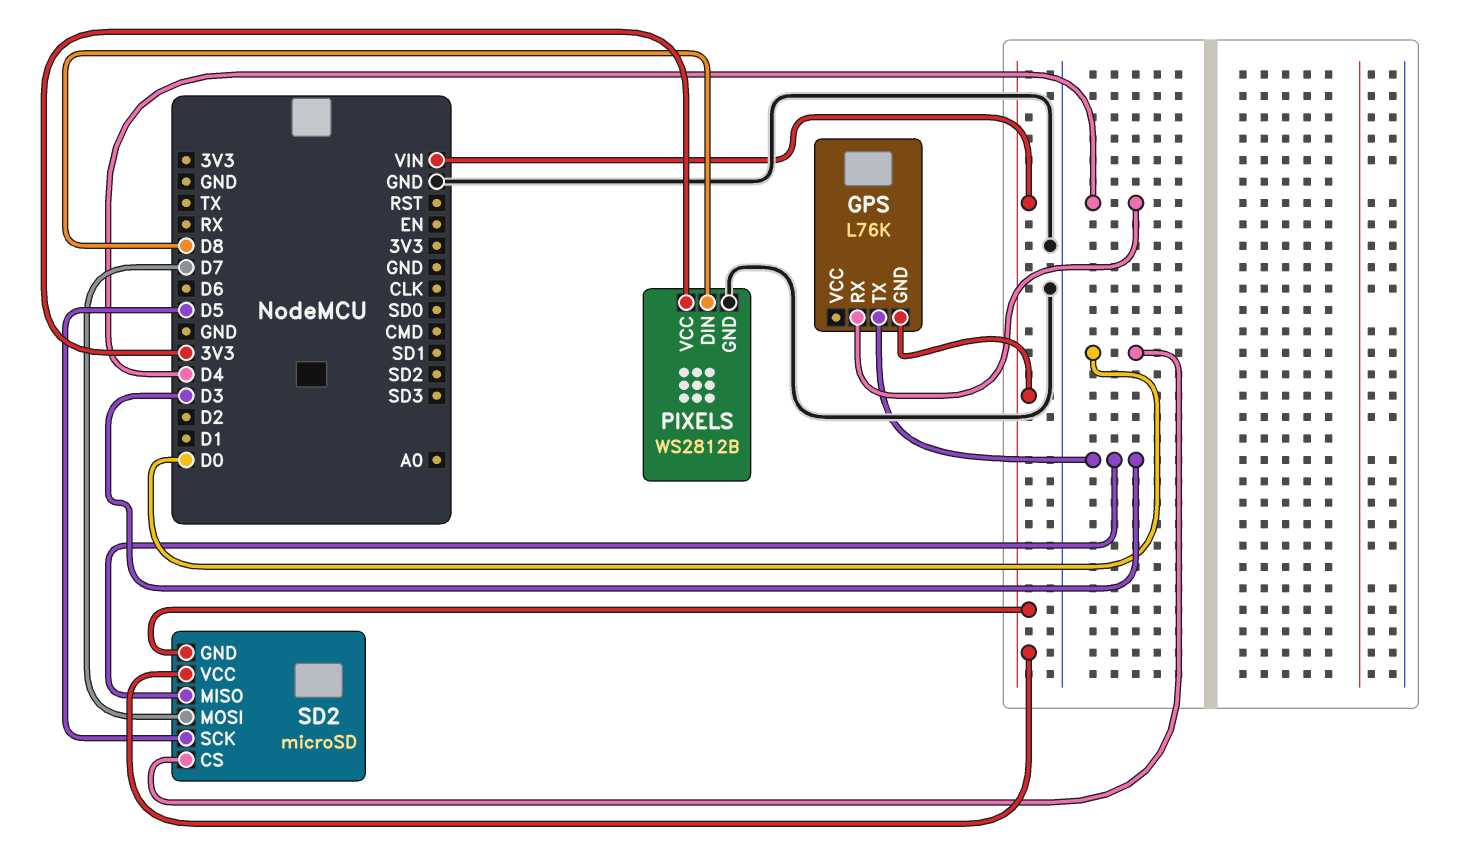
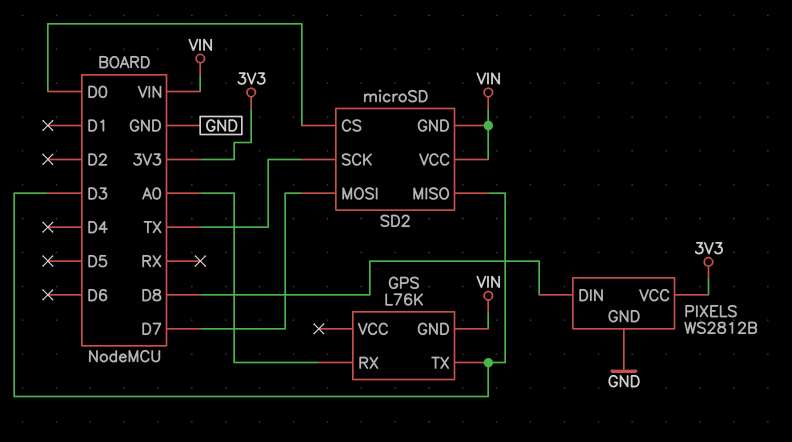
GPS pin RX: D4 -> A0
SD2 pin SCK: D5 -> TX

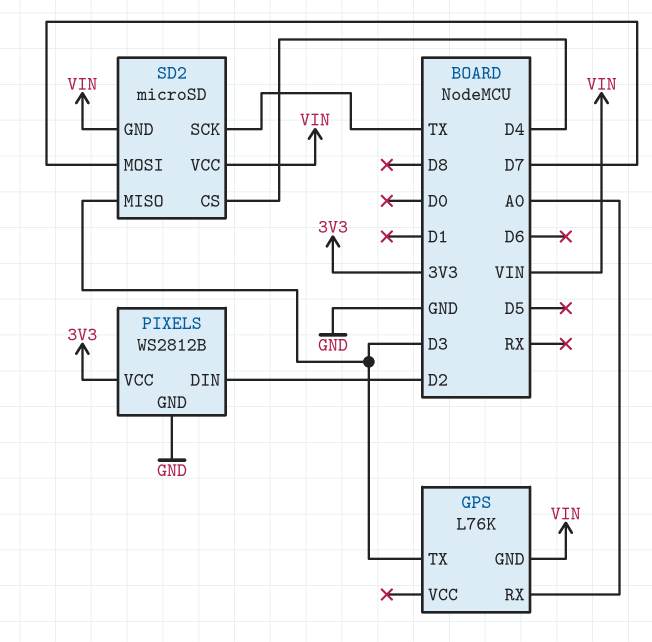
PIXELS pin DIN: D8 -> D2
SD2 pin CS: D0 -> D4

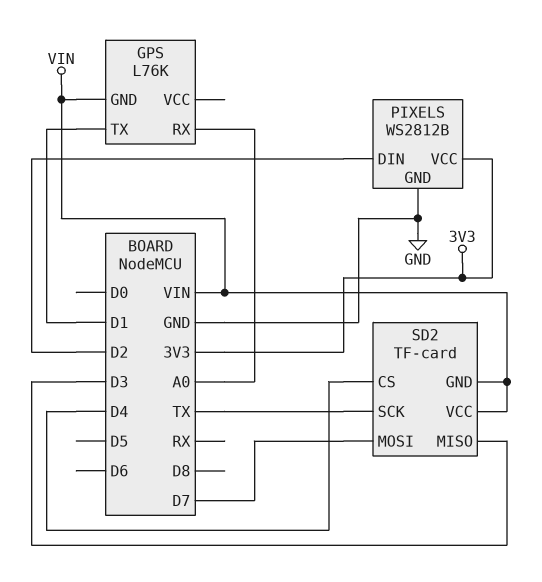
GPS pin TX: D3 -> D1
SD2: microSD -> TF-card

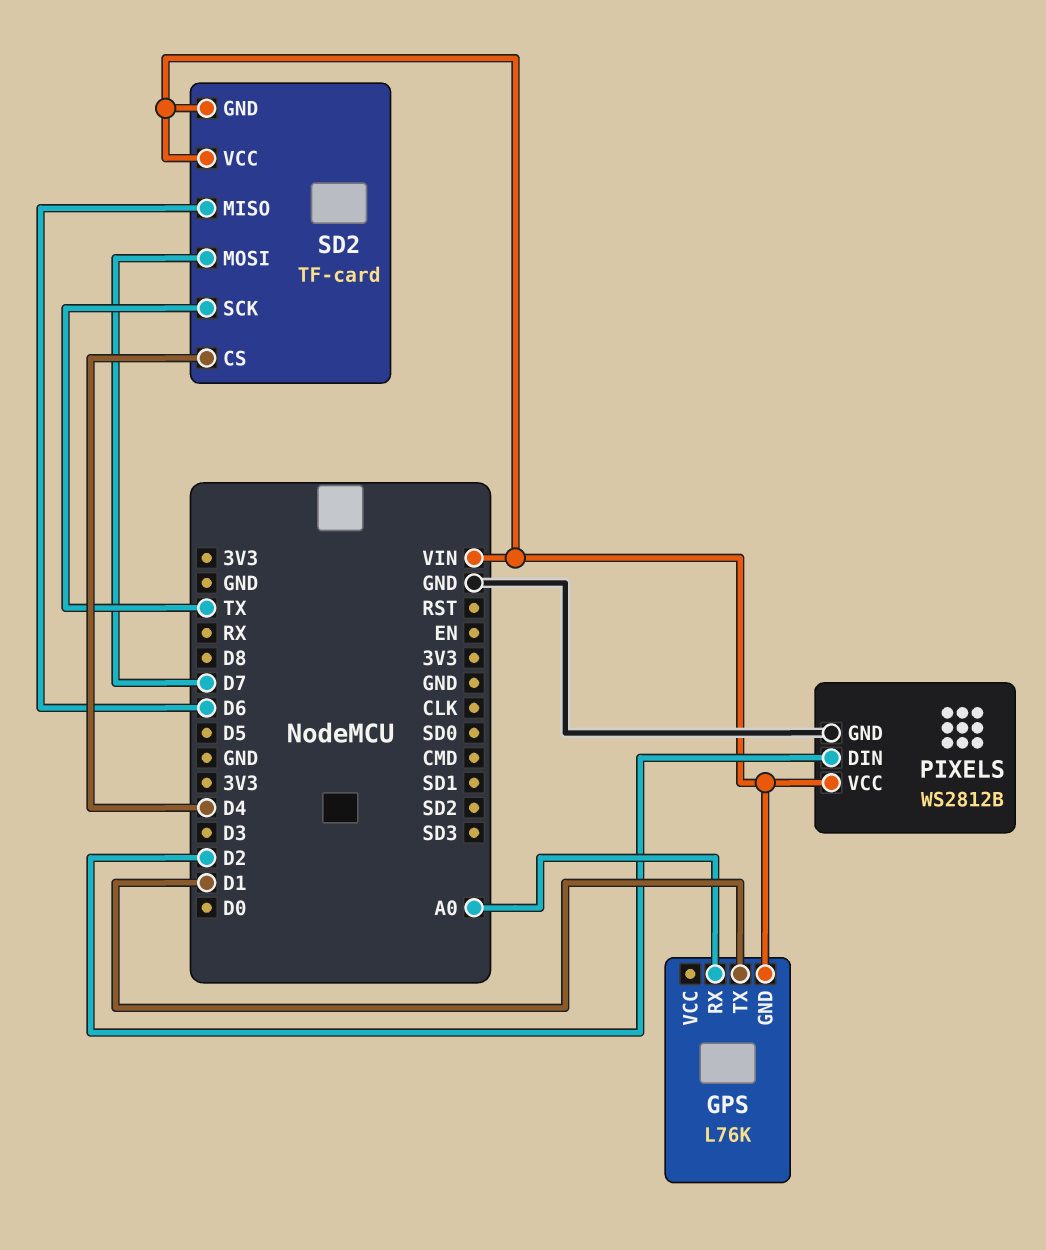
PIXELS pin VCC: 3V3 -> VIN
SD2 pin MISO: D3 -> D6

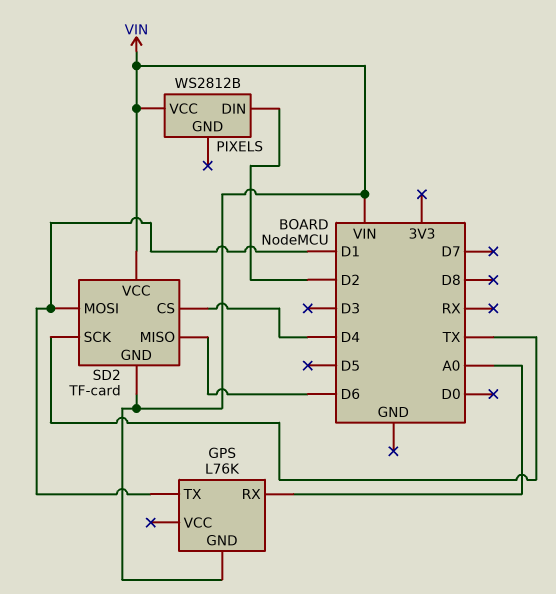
PIXELS pin GND: GND -> none
SD2 pin MOSI: D7 -> D1

